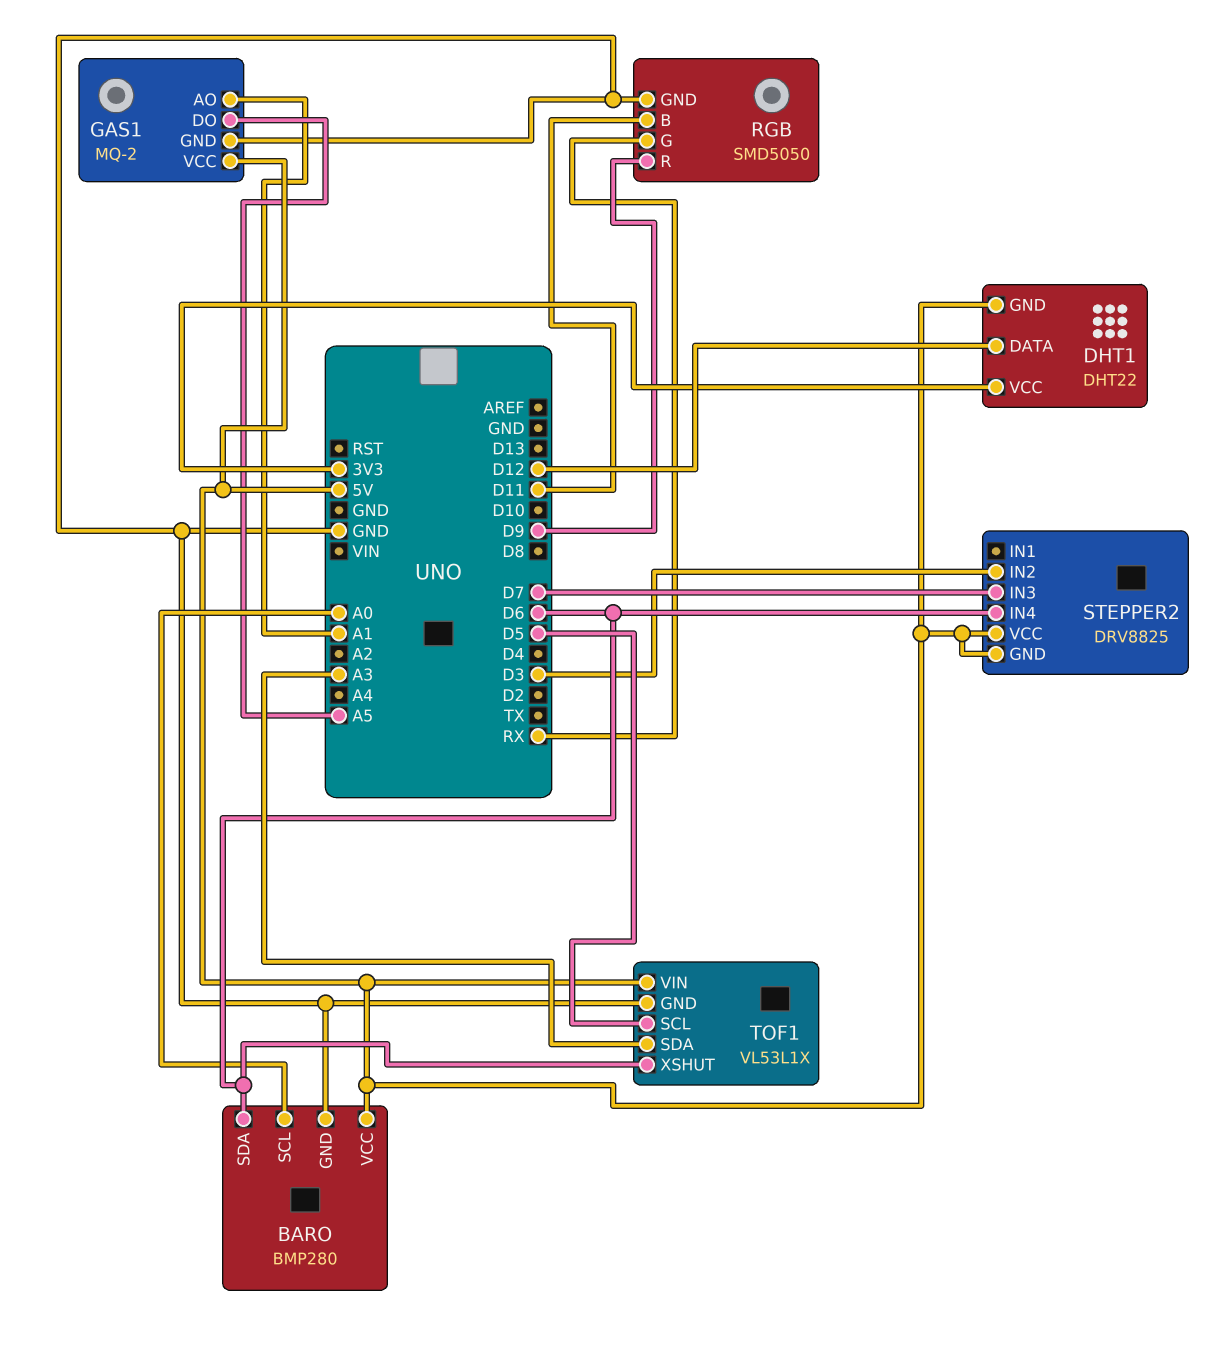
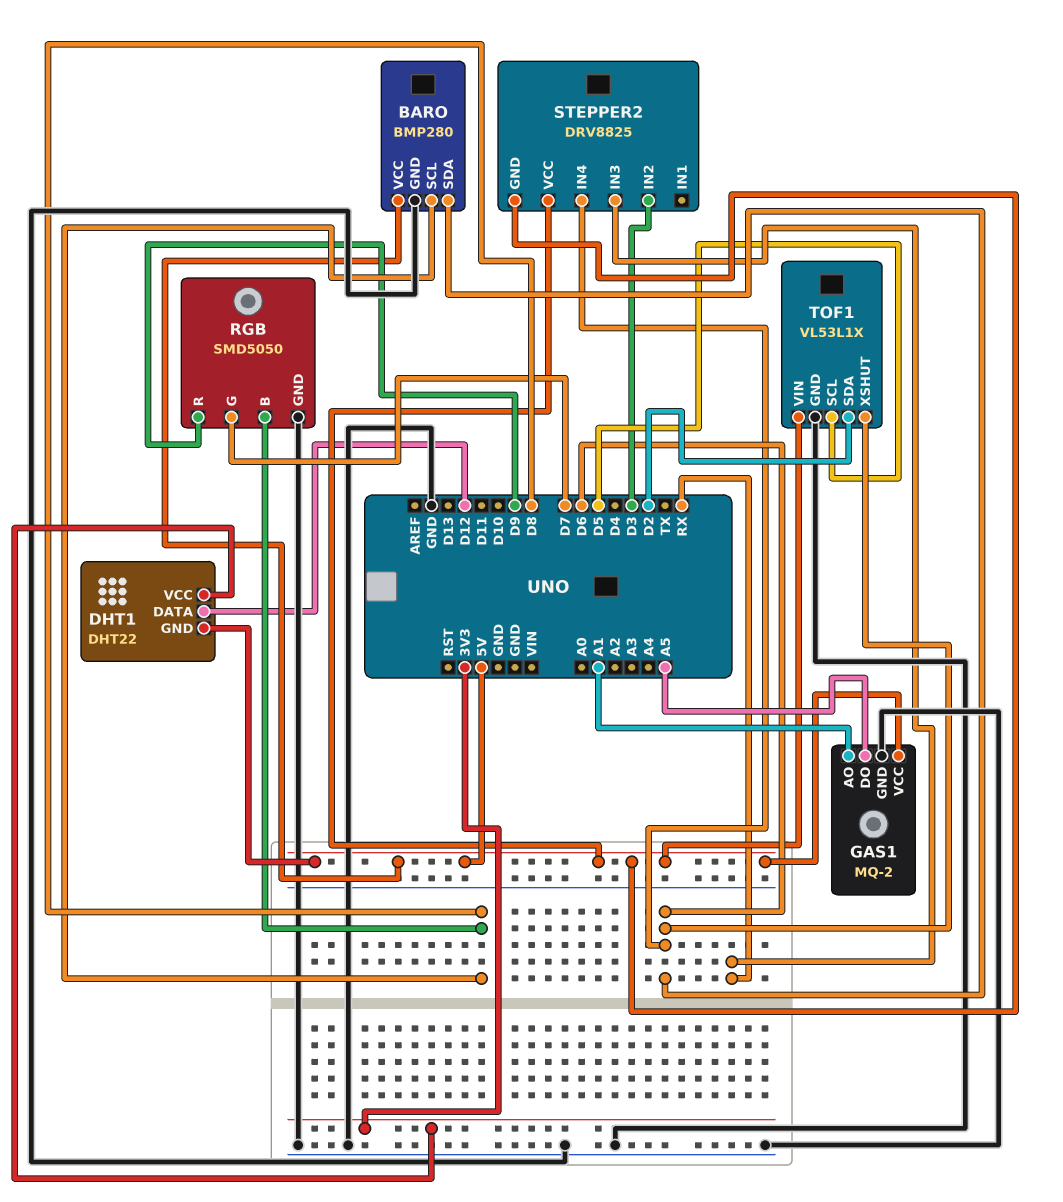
BARO pin SCL: A0 -> D8
RGB pin B: D11 -> D8
RGB pin G: RX -> D7
STEPPER2 pin IN3: D7 -> RX
TOF1 pin SDA: A3 -> D2

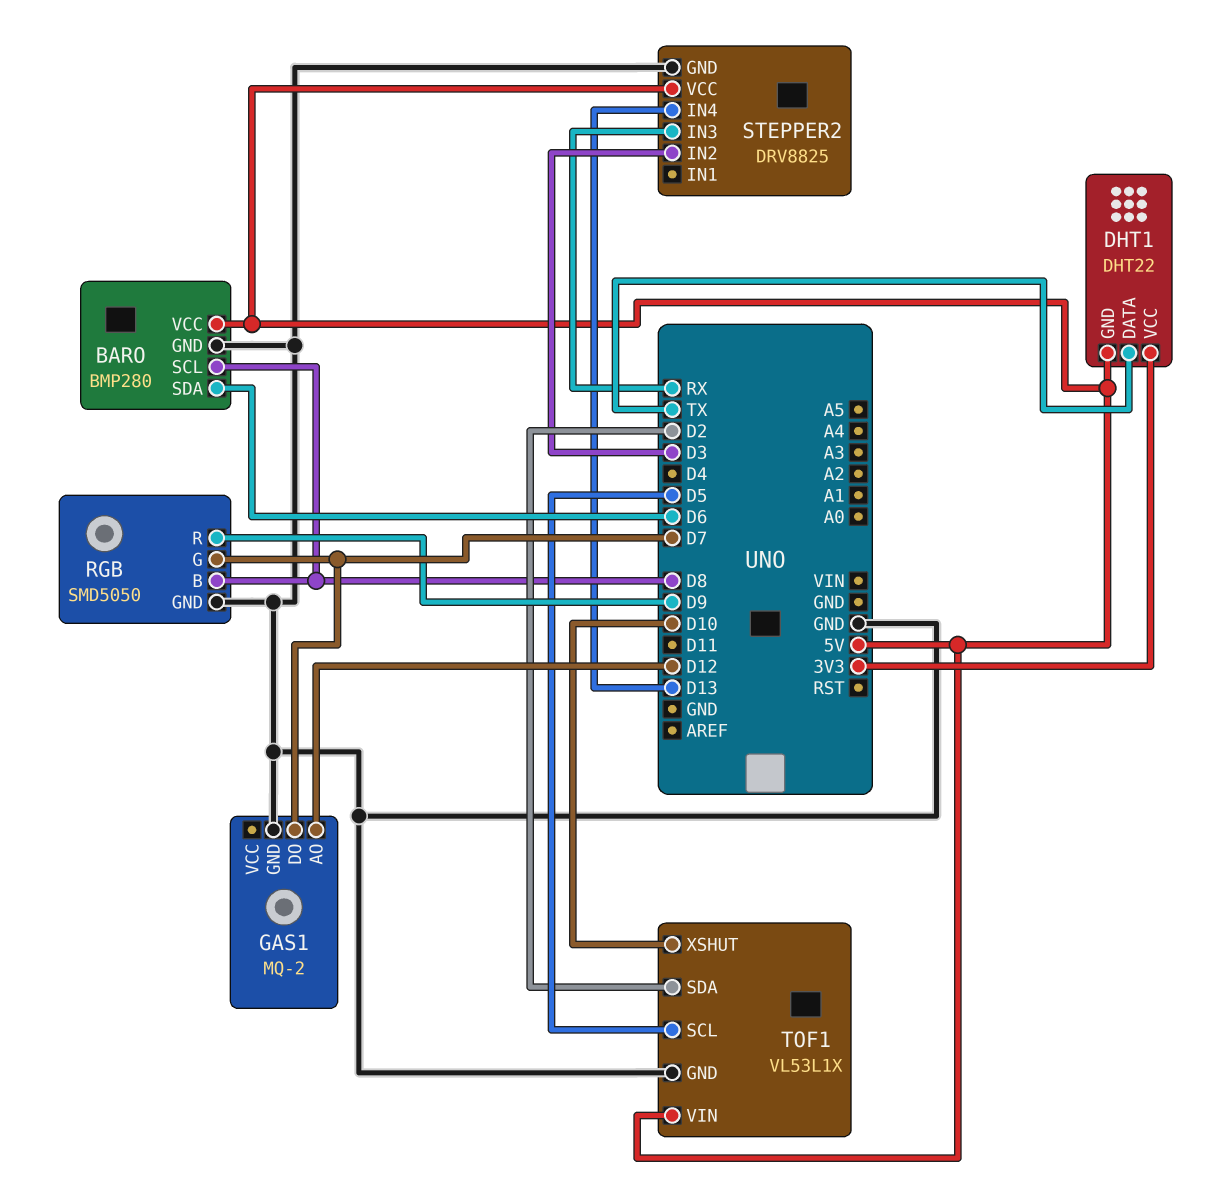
DHT1 pin DATA: D12 -> TX
GAS1 pin AO: A1 -> D12
GAS1 pin DO: A5 -> D7
GAS1 pin VCC: 5V -> none
STEPPER2 pin GND: 5V -> GND
STEPPER2 pin IN4: D6 -> D13
TOF1 pin XSHUT: D6 -> D10

